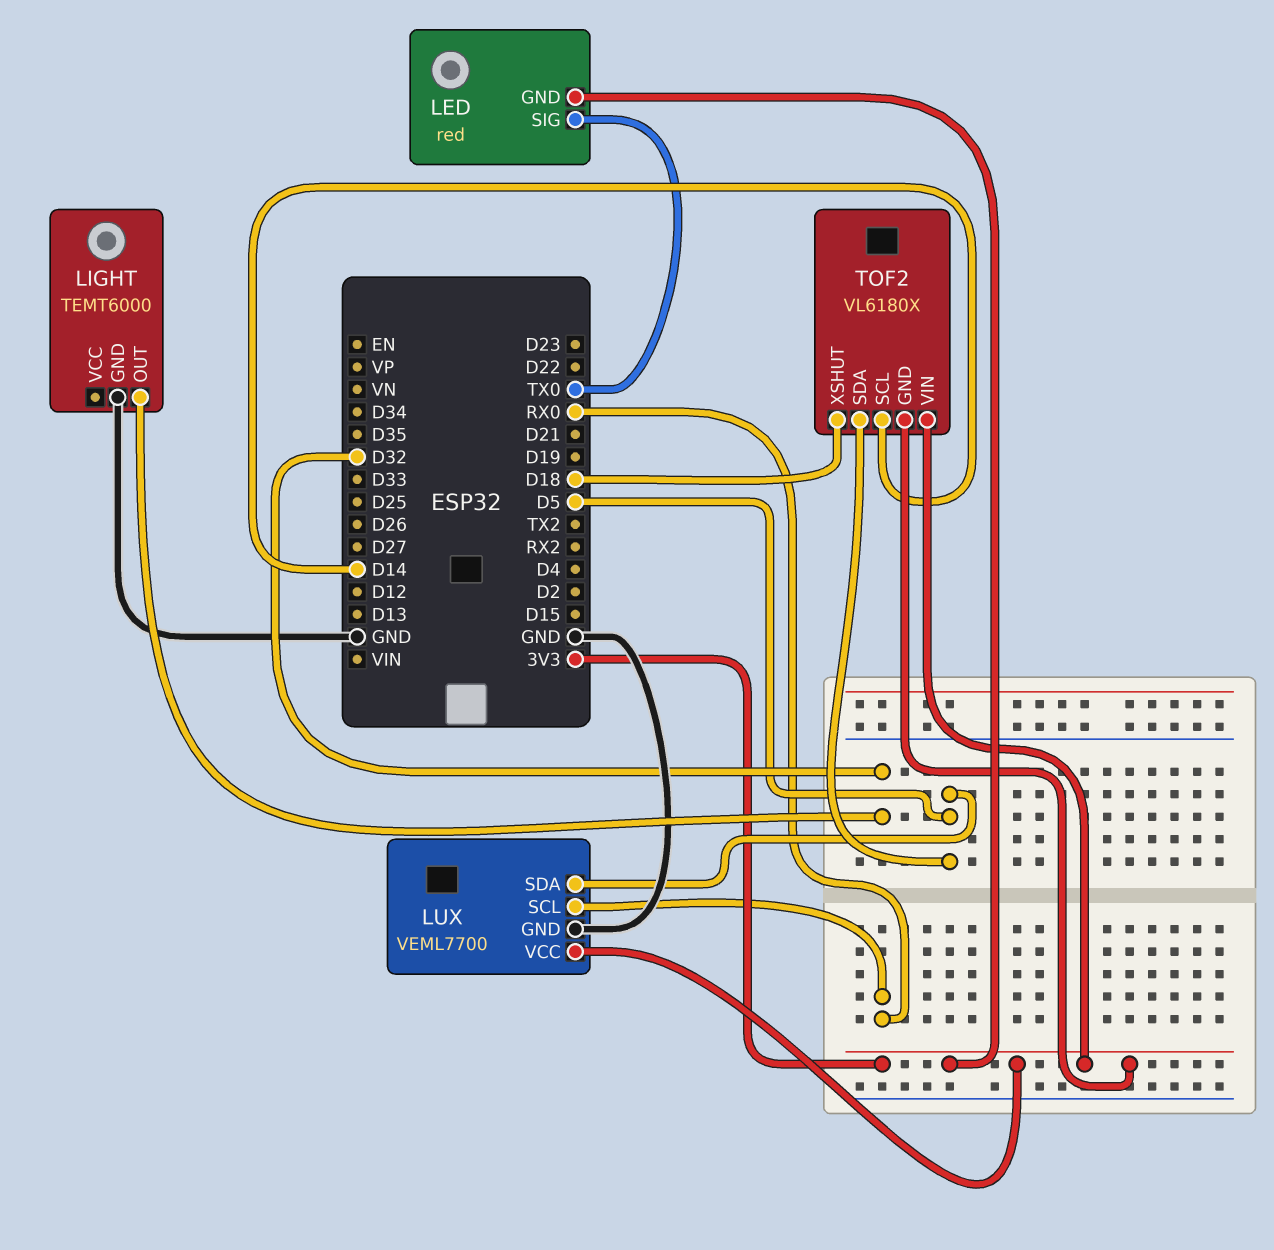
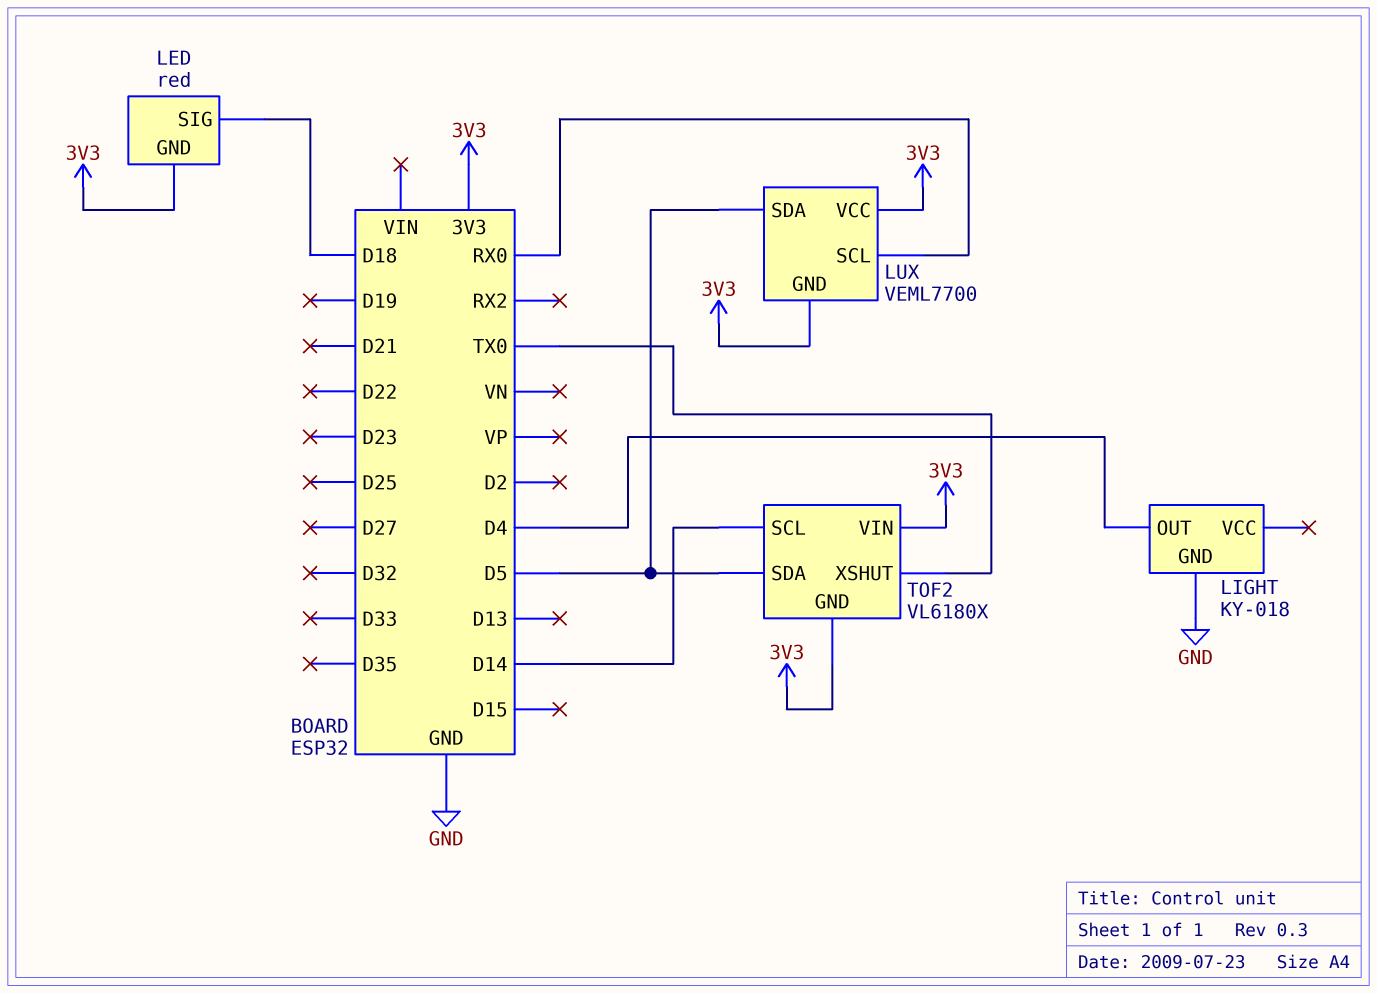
LED pin SIG: TX0 -> D18
LIGHT: TEMT6000 -> KY-018
LIGHT pin OUT: D32 -> D4
LUX pin GND: GND -> 3V3
TOF2 pin XSHUT: D18 -> TX0

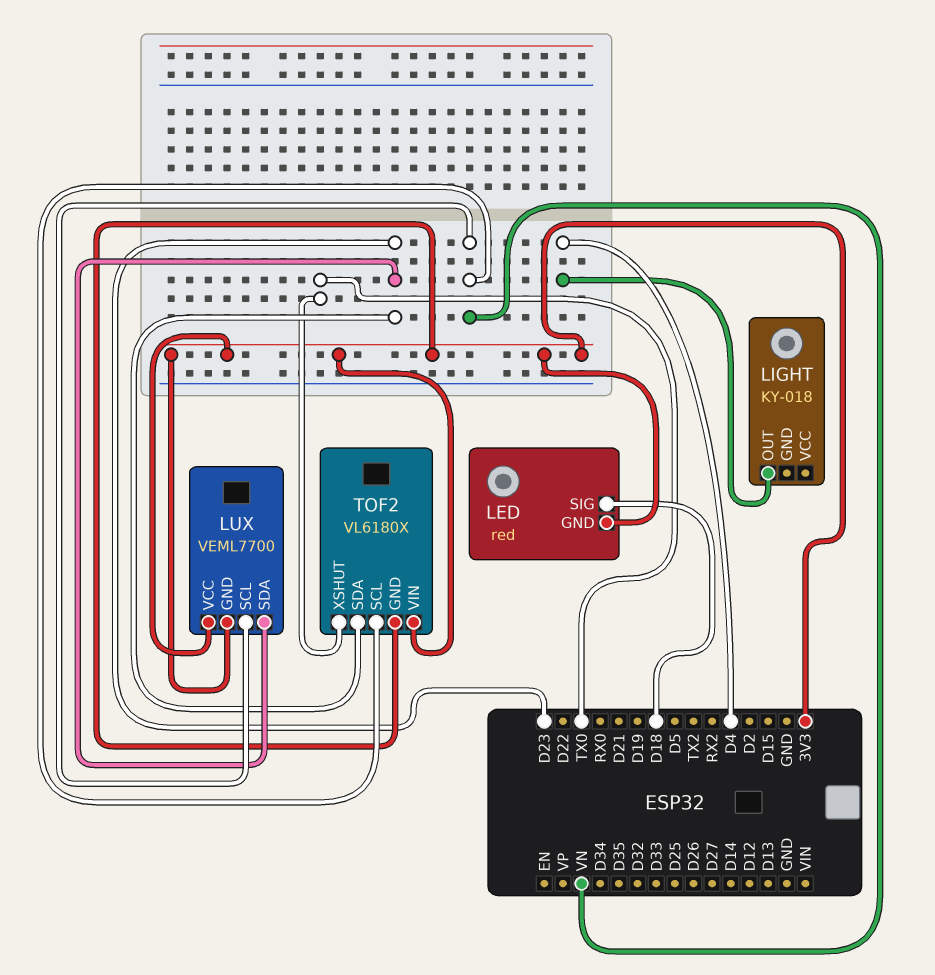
LIGHT pin GND: GND -> none
LUX pin SCL: RX0 -> VN
LUX pin SDA: D5 -> D23
TOF2 pin SCL: D14 -> VN
TOF2 pin SDA: D5 -> D23

